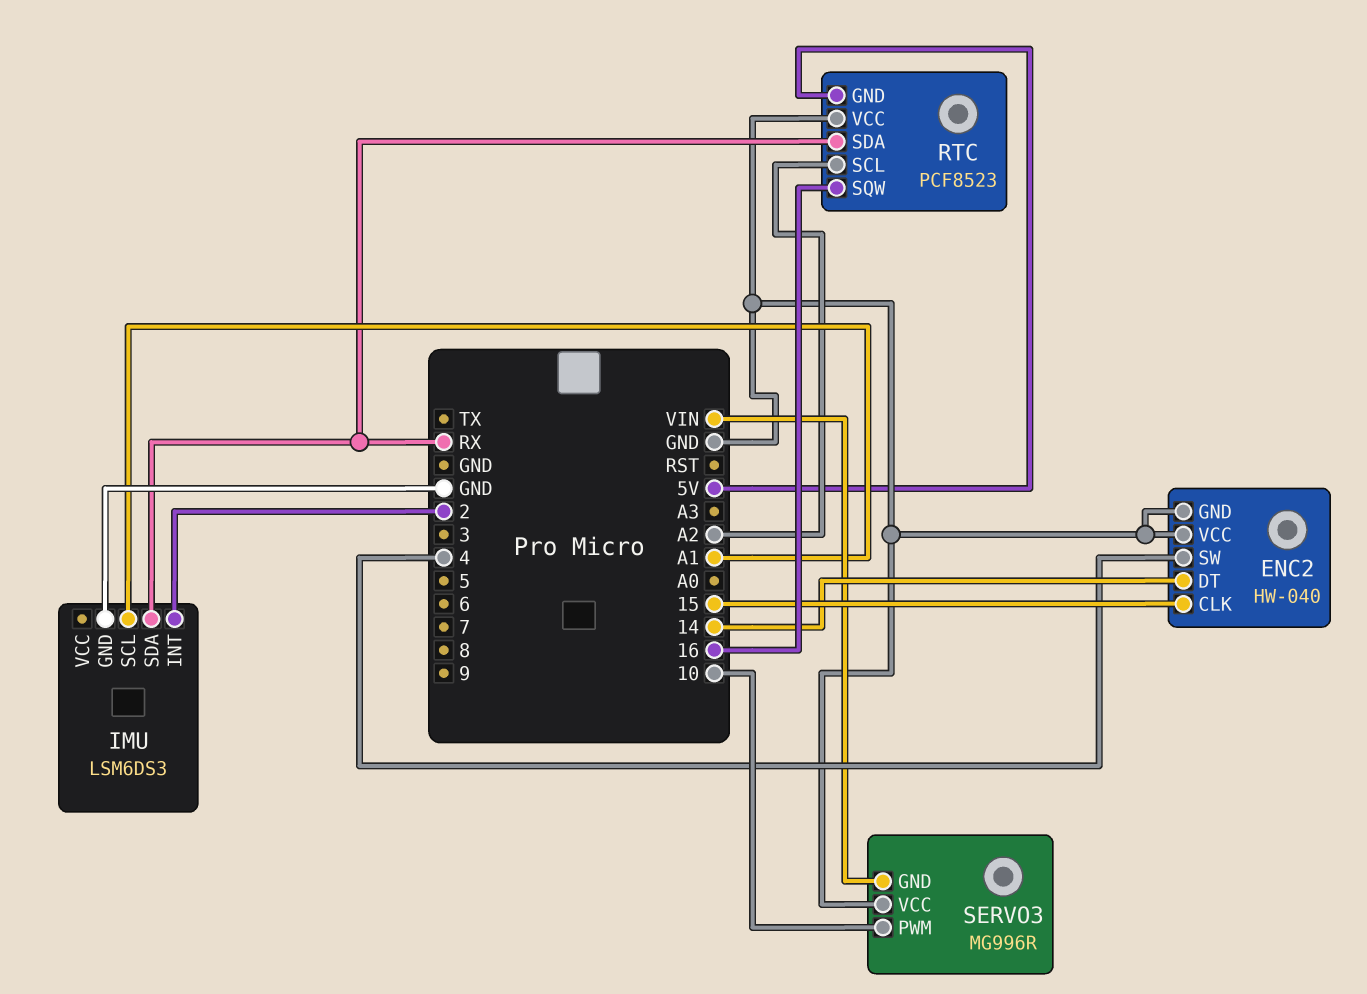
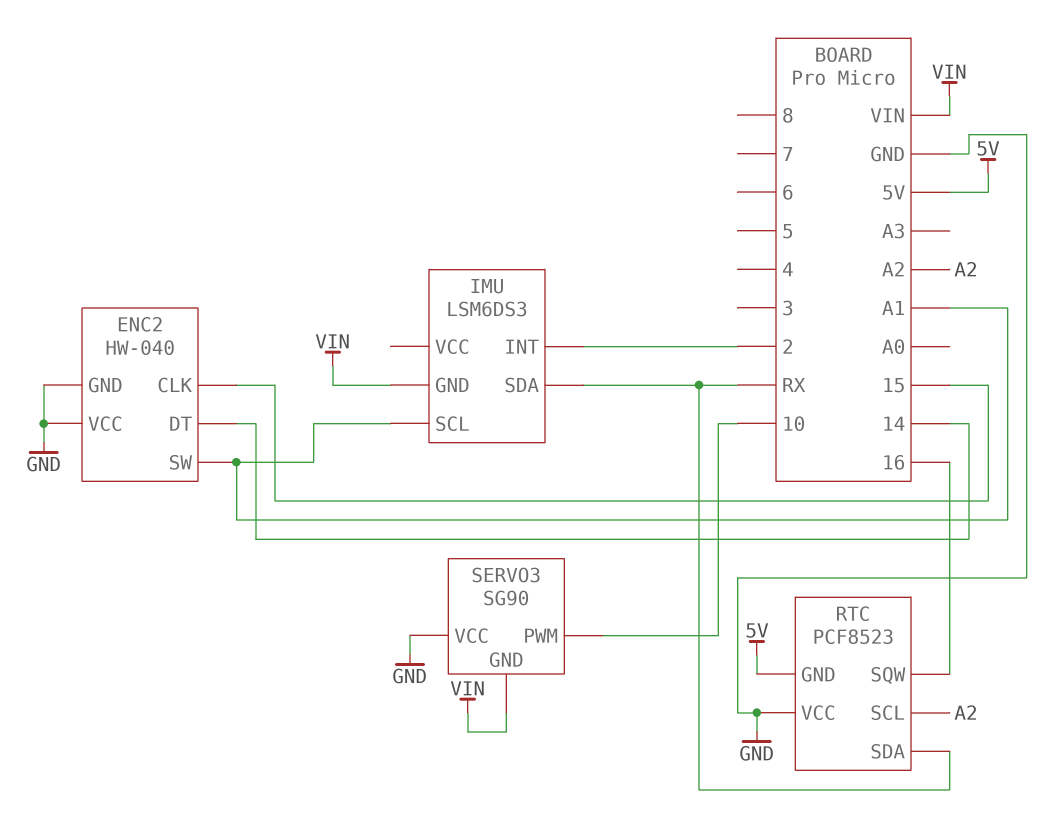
ENC2 pin SW: 4 -> A1
IMU pin GND: GND -> VIN
SERVO3: MG996R -> SG90

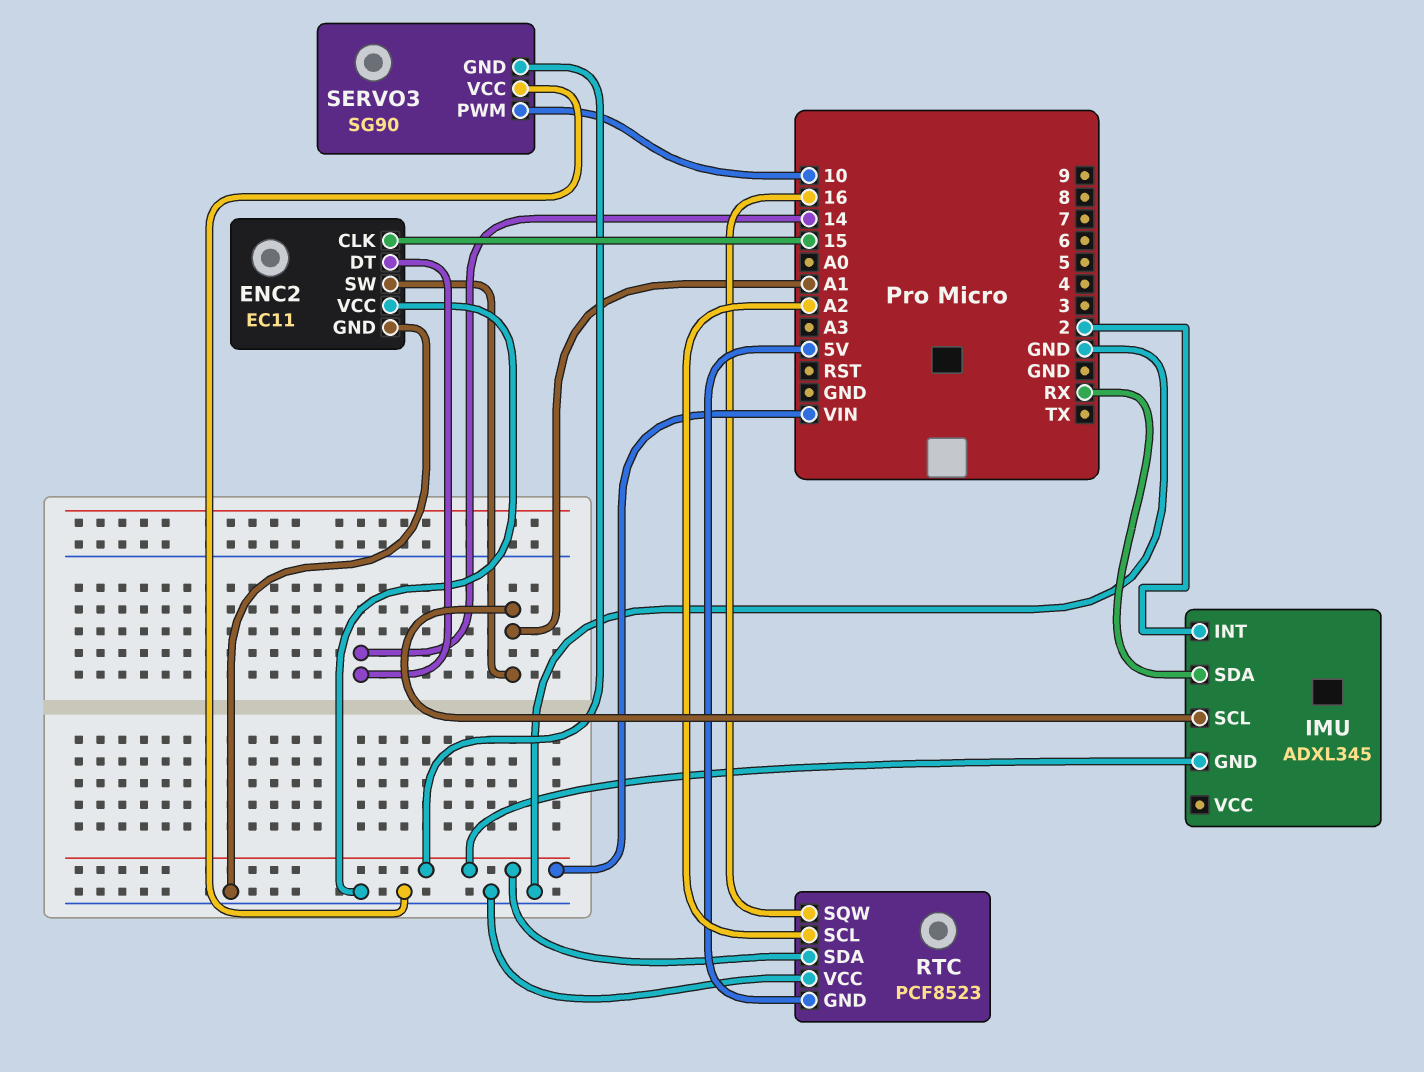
ENC2: HW-040 -> EC11
IMU: LSM6DS3 -> ADXL345
RTC pin SDA: RX -> VIN

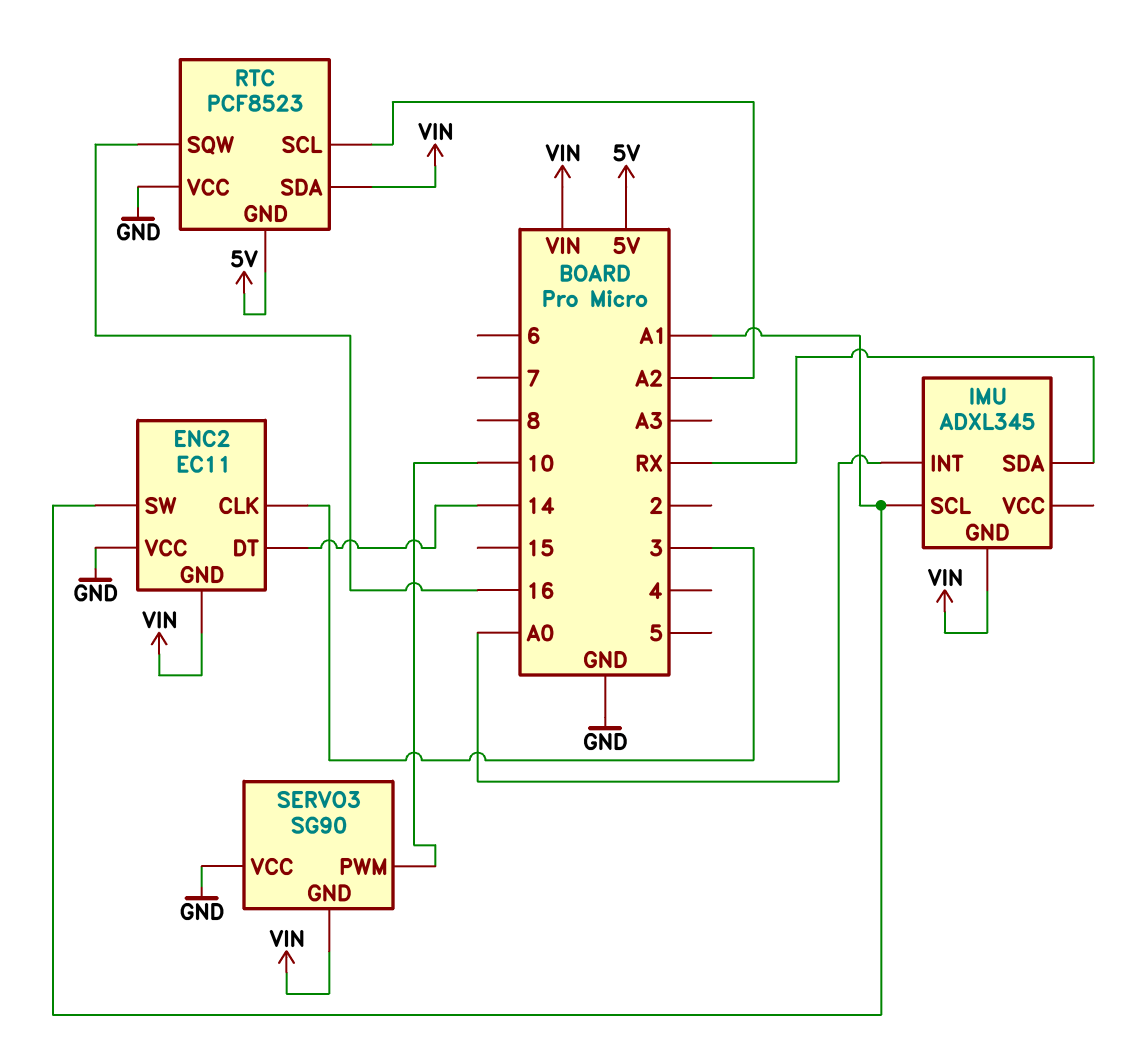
ENC2 pin CLK: 15 -> 3
ENC2 pin GND: GND -> VIN
IMU pin INT: 2 -> A0

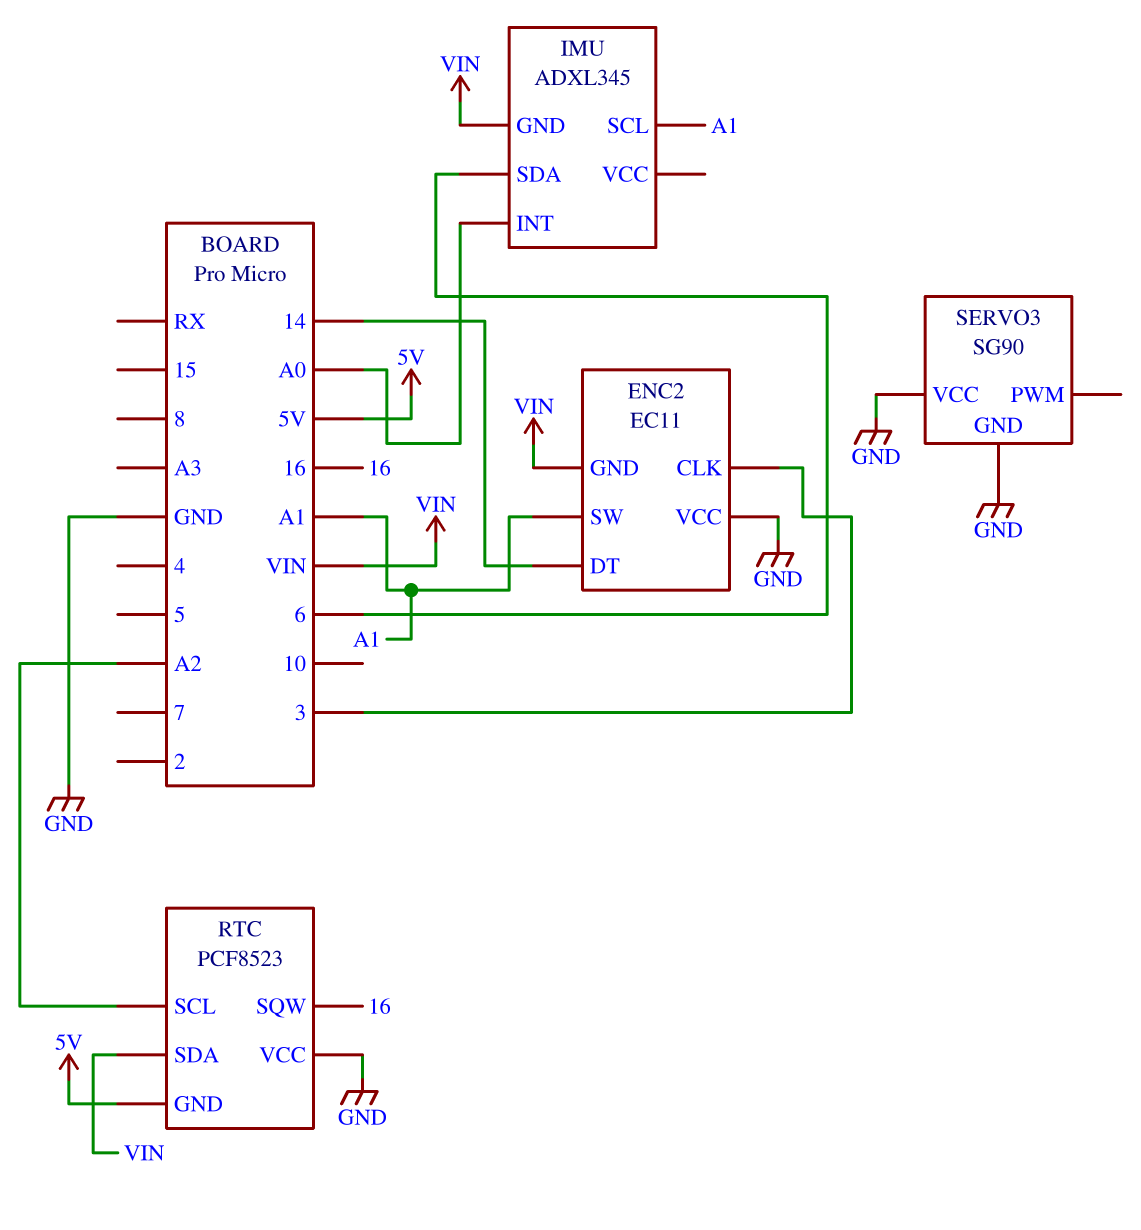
IMU pin SDA: RX -> 6
SERVO3 pin GND: VIN -> GND
SERVO3 pin PWM: 10 -> none

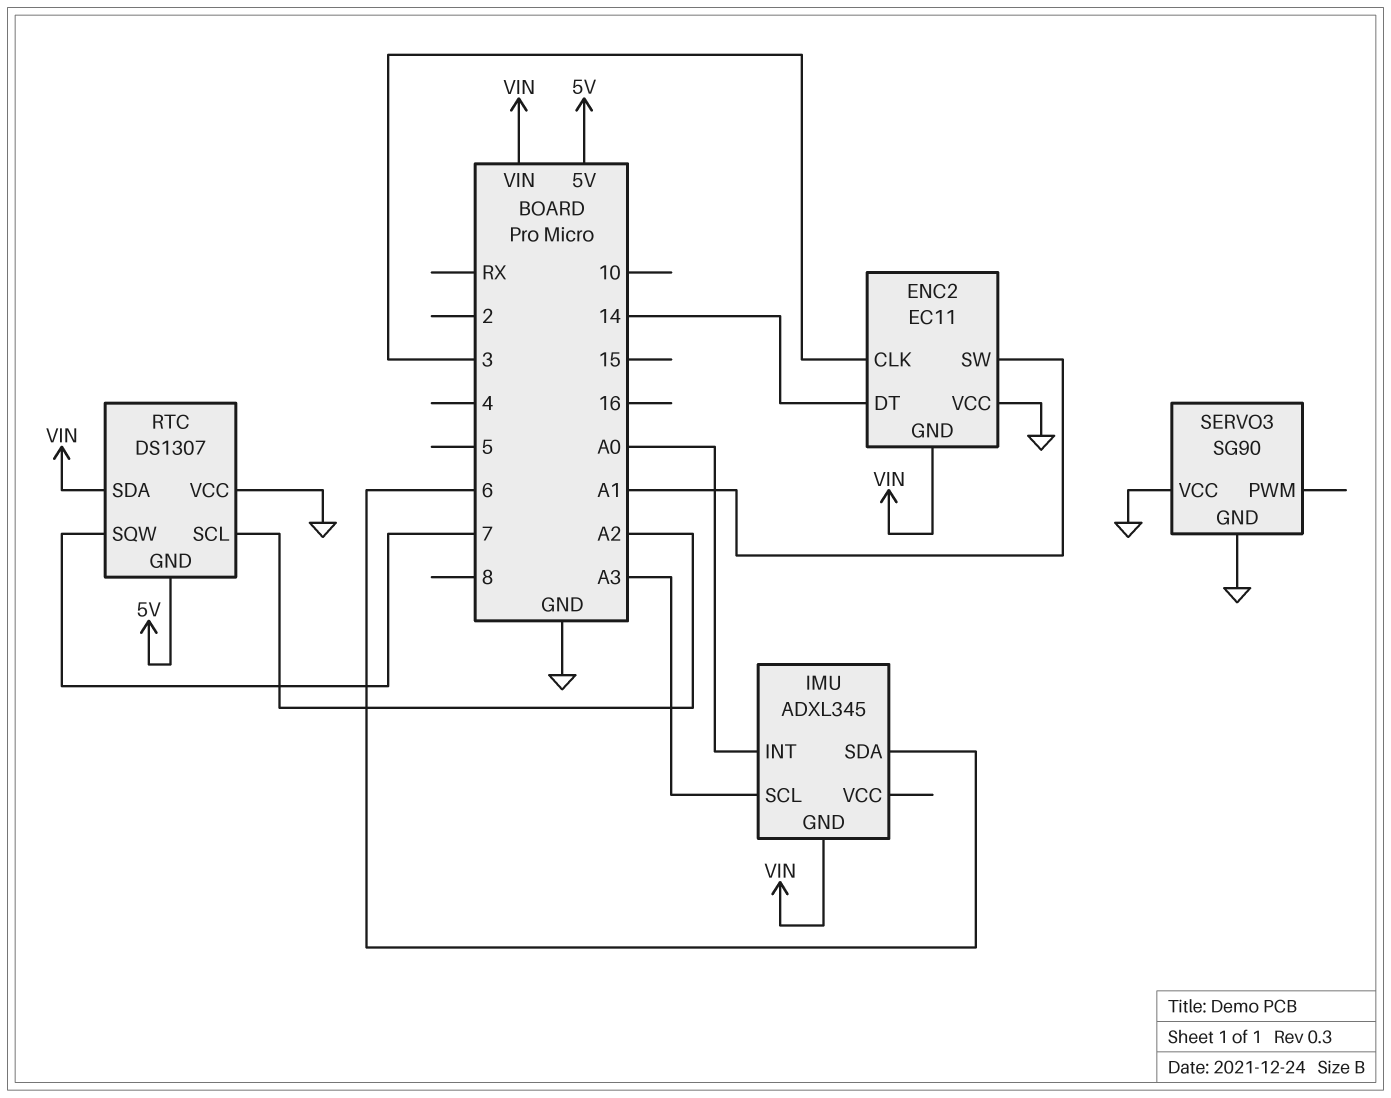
IMU pin SCL: A1 -> A3
RTC: PCF8523 -> DS1307
RTC pin SQW: 16 -> 7

